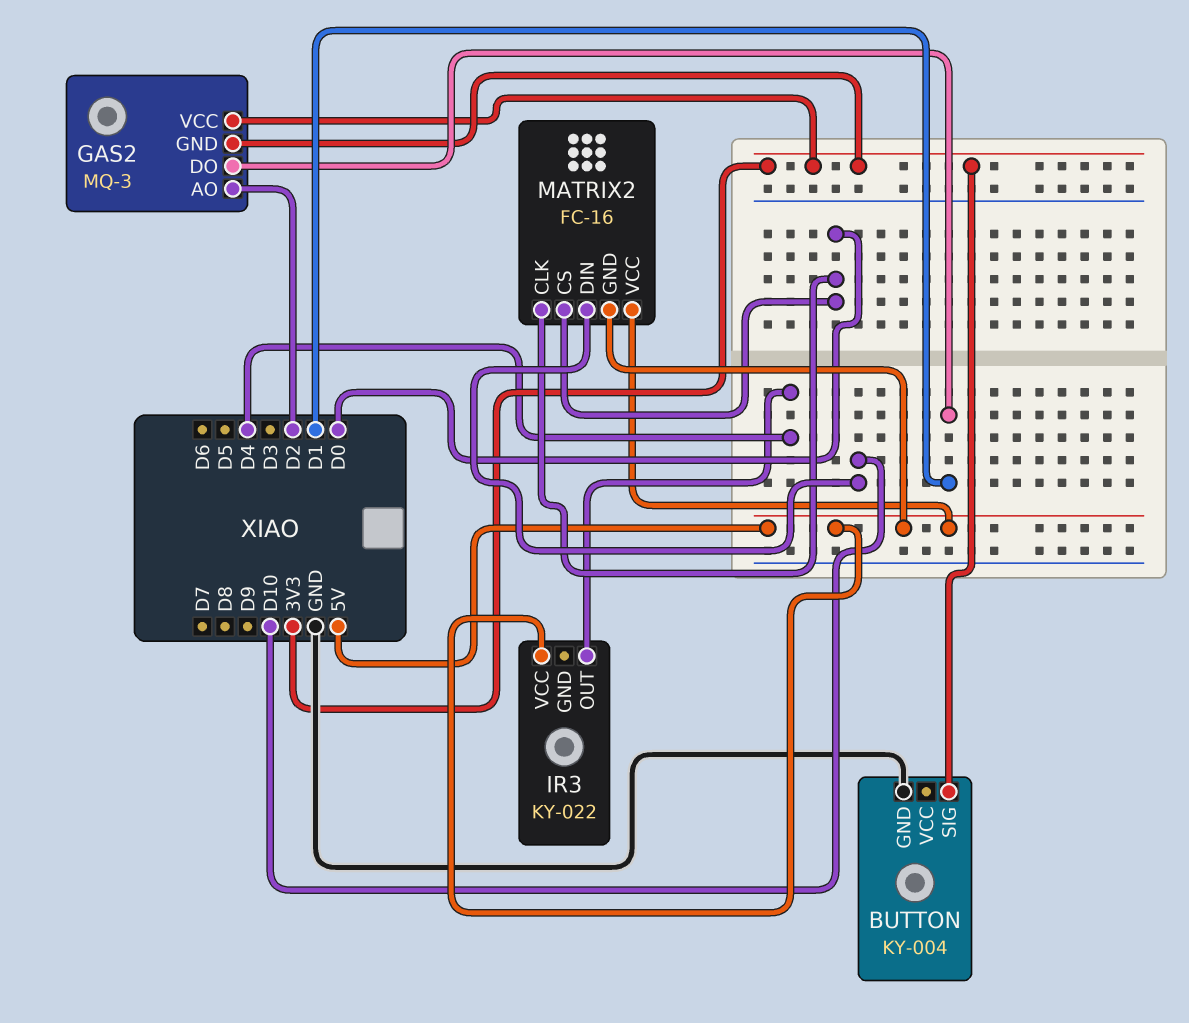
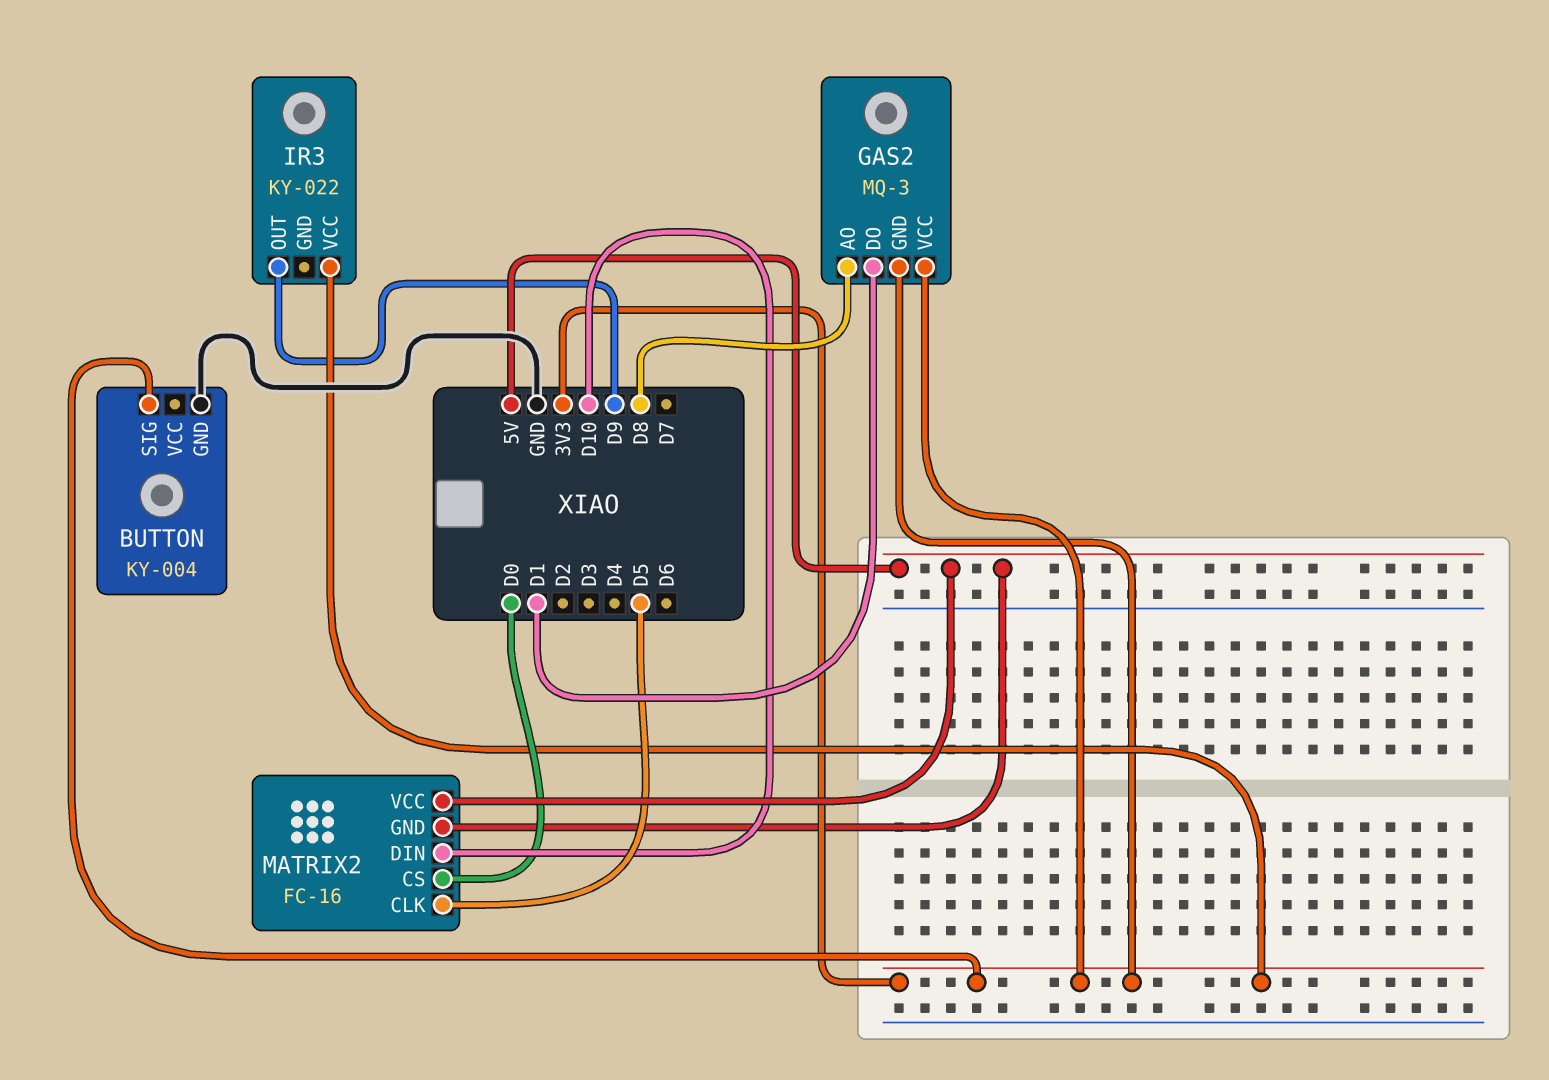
GAS2 pin AO: D2 -> D8
IR3 pin OUT: D4 -> D9
IR3 pin VCC: 5V -> 3V3
MATRIX2 pin CLK: D0 -> D5

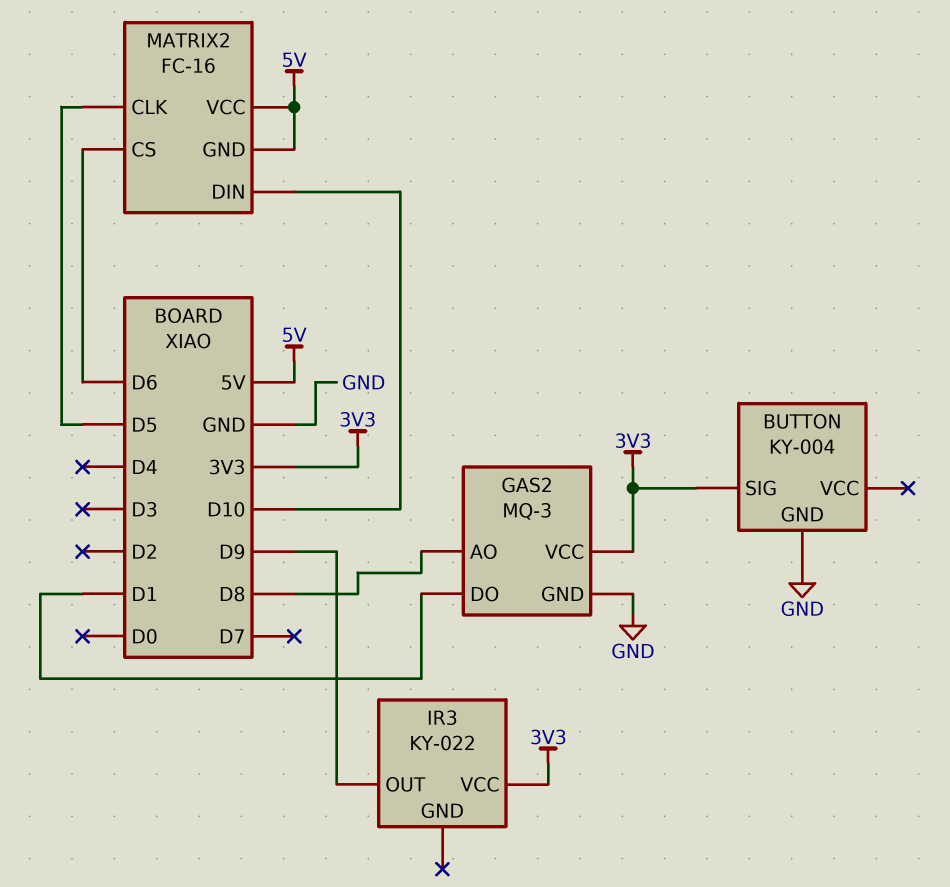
GAS2 pin GND: 3V3 -> GND
MATRIX2 pin CS: D0 -> D6

